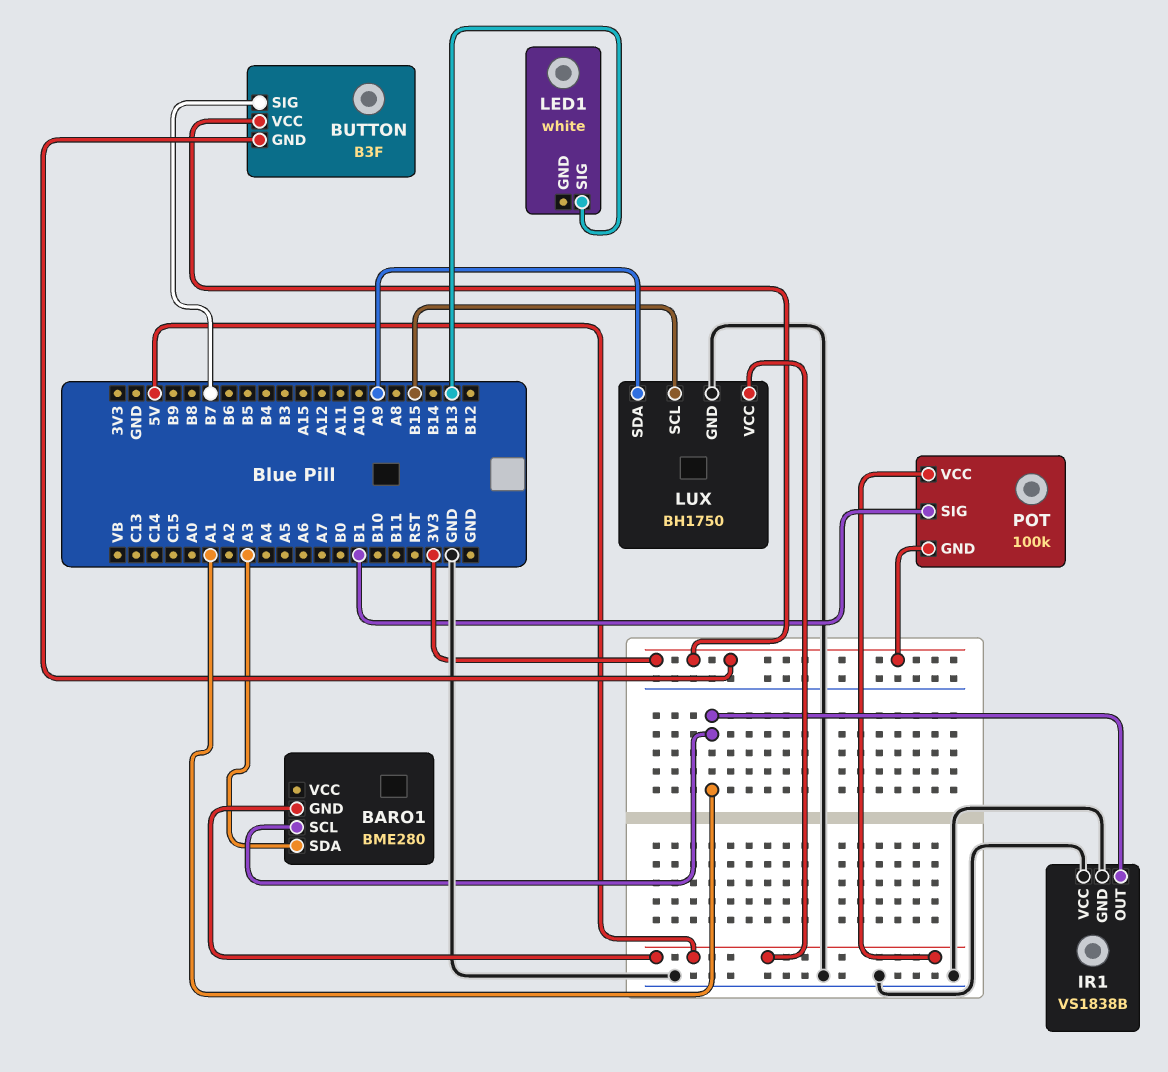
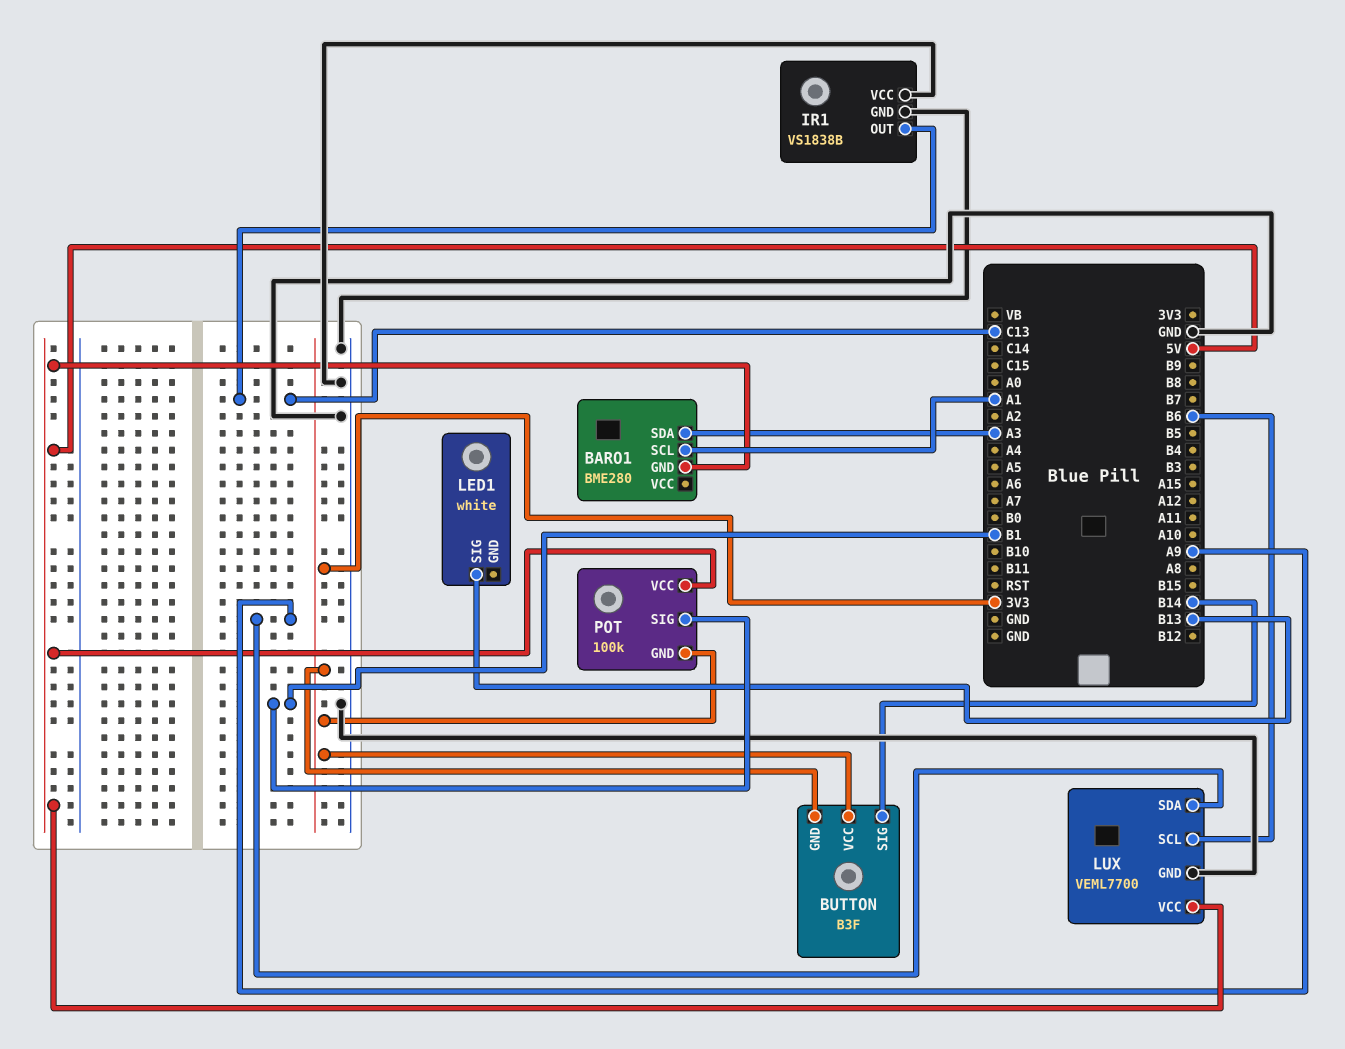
BUTTON pin SIG: B7 -> B14
IR1 pin OUT: A1 -> C13
LUX: BH1750 -> VEML7700
LUX pin SCL: B15 -> B6

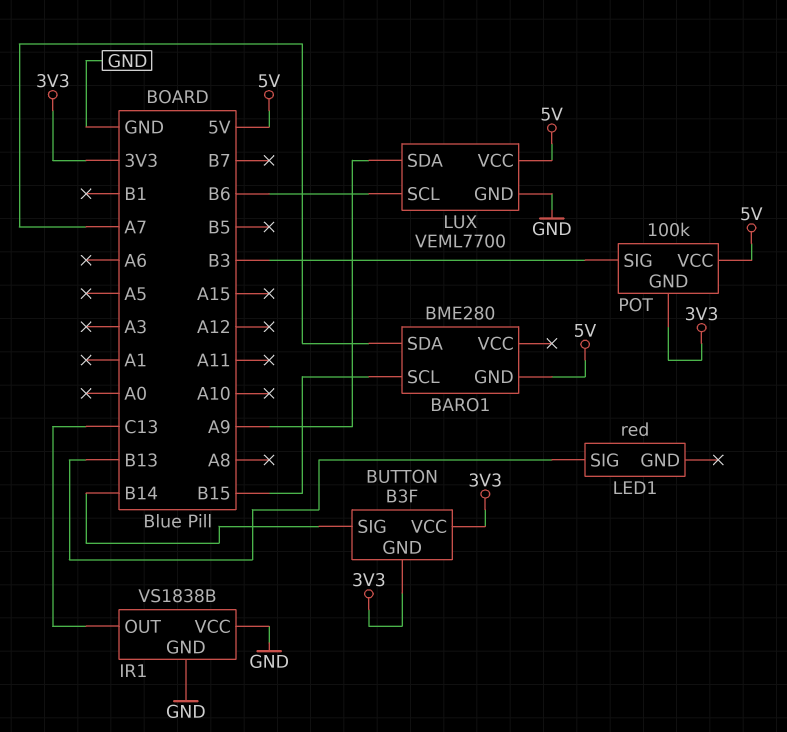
BARO1 pin SCL: A1 -> B15
BARO1 pin SDA: A3 -> A7
LED1: white -> red
POT pin SIG: B1 -> B3

